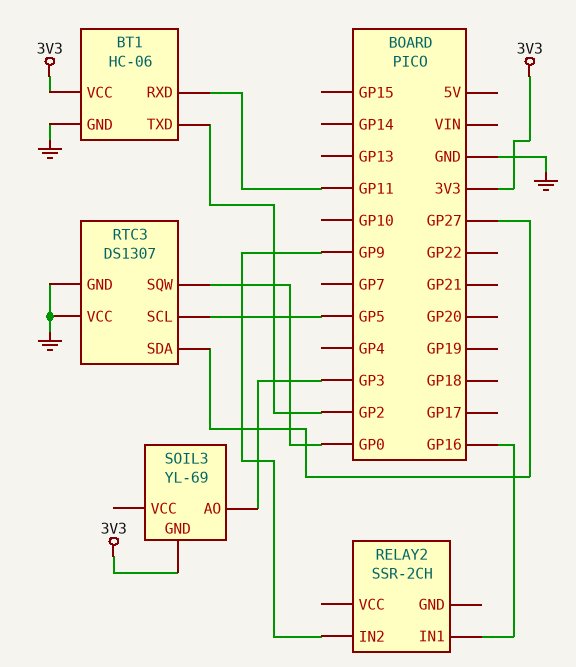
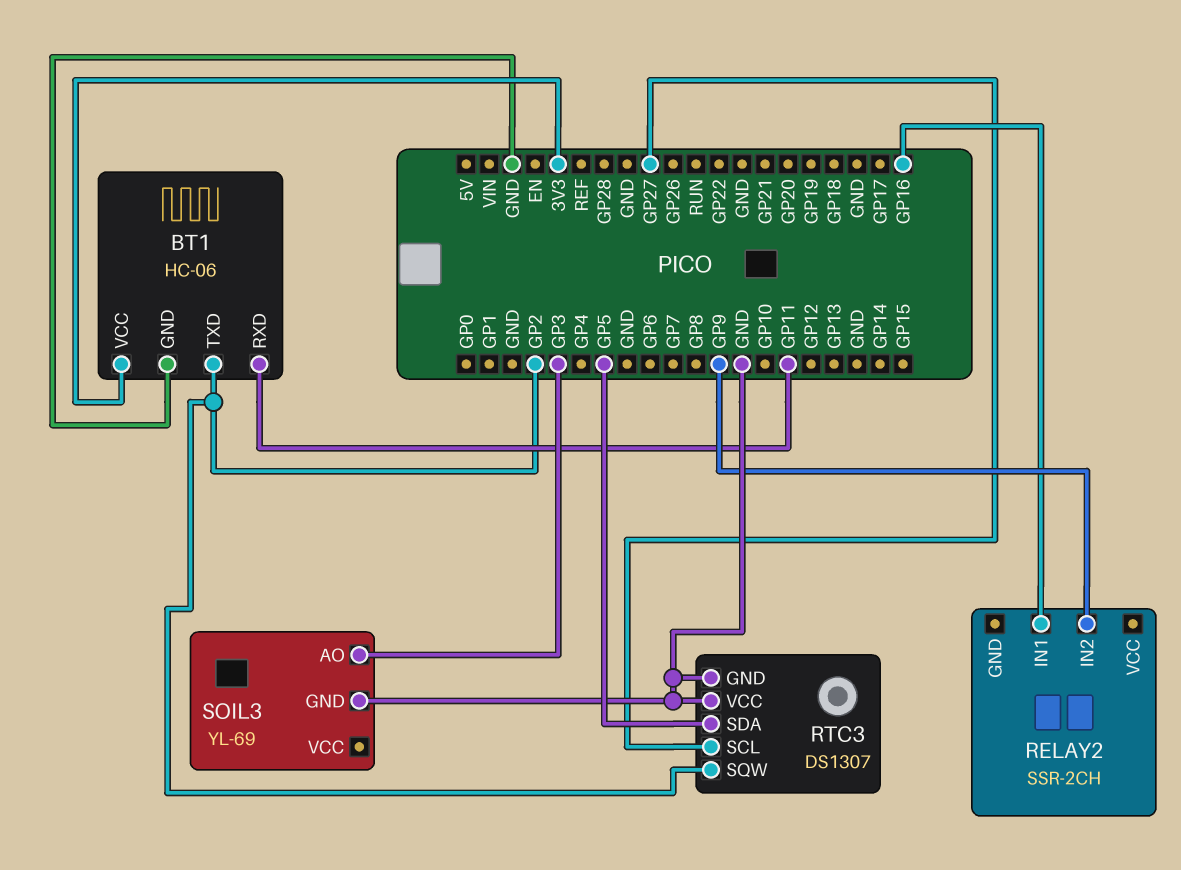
RTC3 pin SCL: GP5 -> GP27
RTC3 pin SDA: GP27 -> GP5
RTC3 pin SQW: GP0 -> GP2
SOIL3 pin GND: 3V3 -> GND

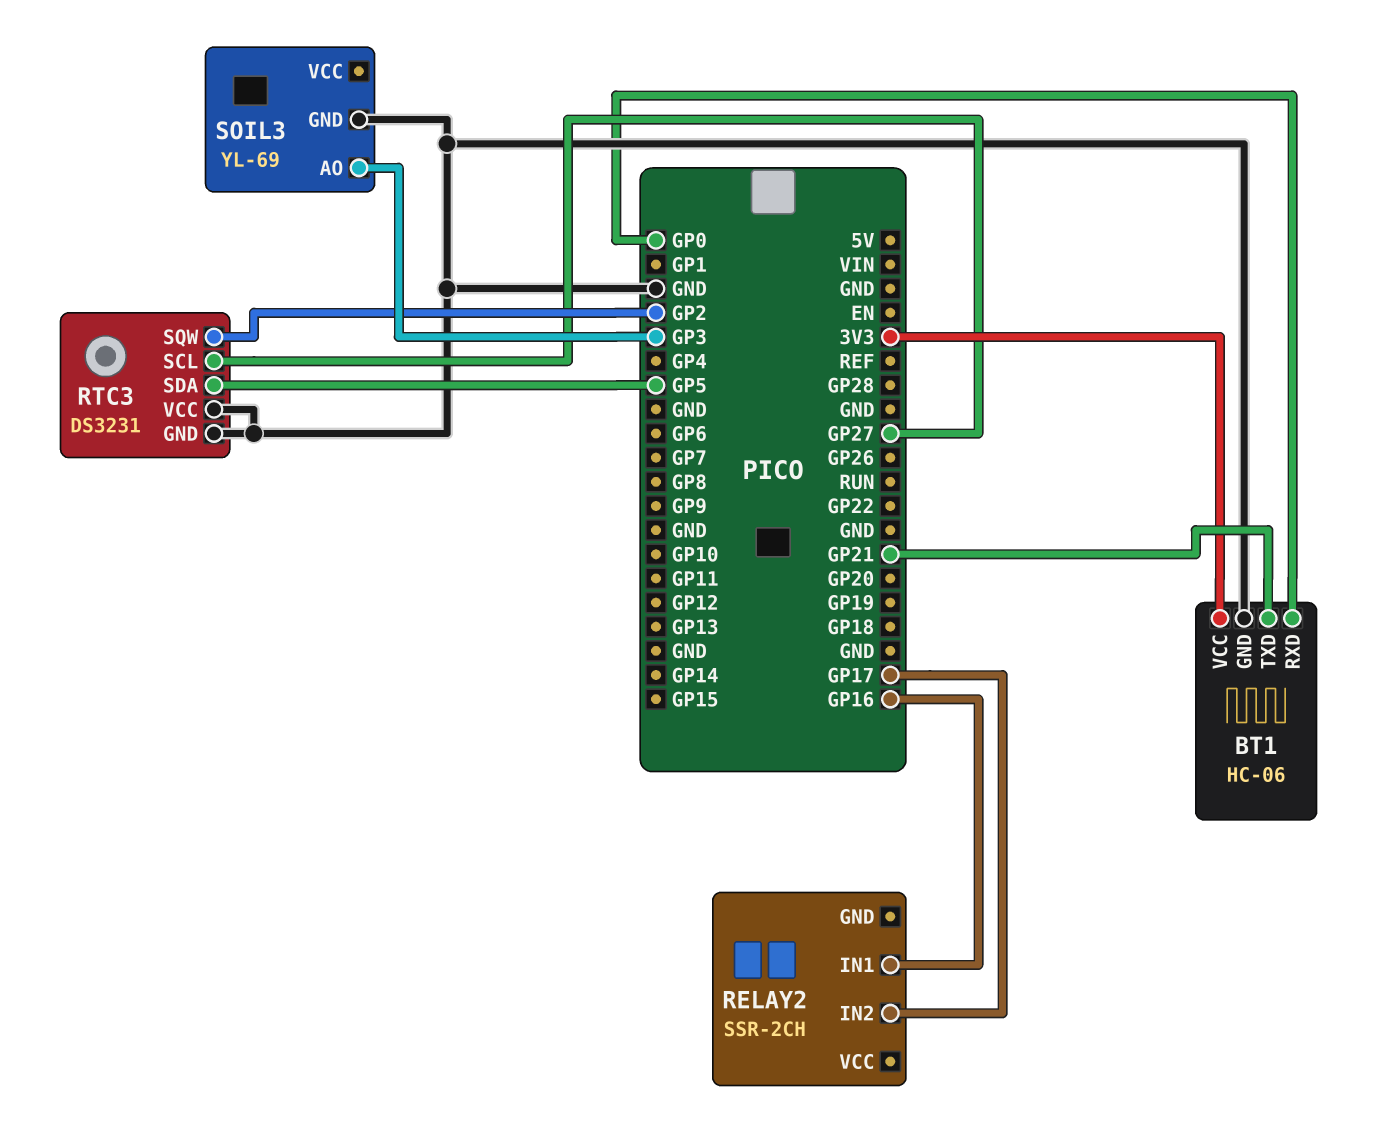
BT1 pin RXD: GP11 -> GP0
BT1 pin TXD: GP2 -> GP21
RELAY2 pin IN2: GP9 -> GP17
RTC3: DS1307 -> DS3231

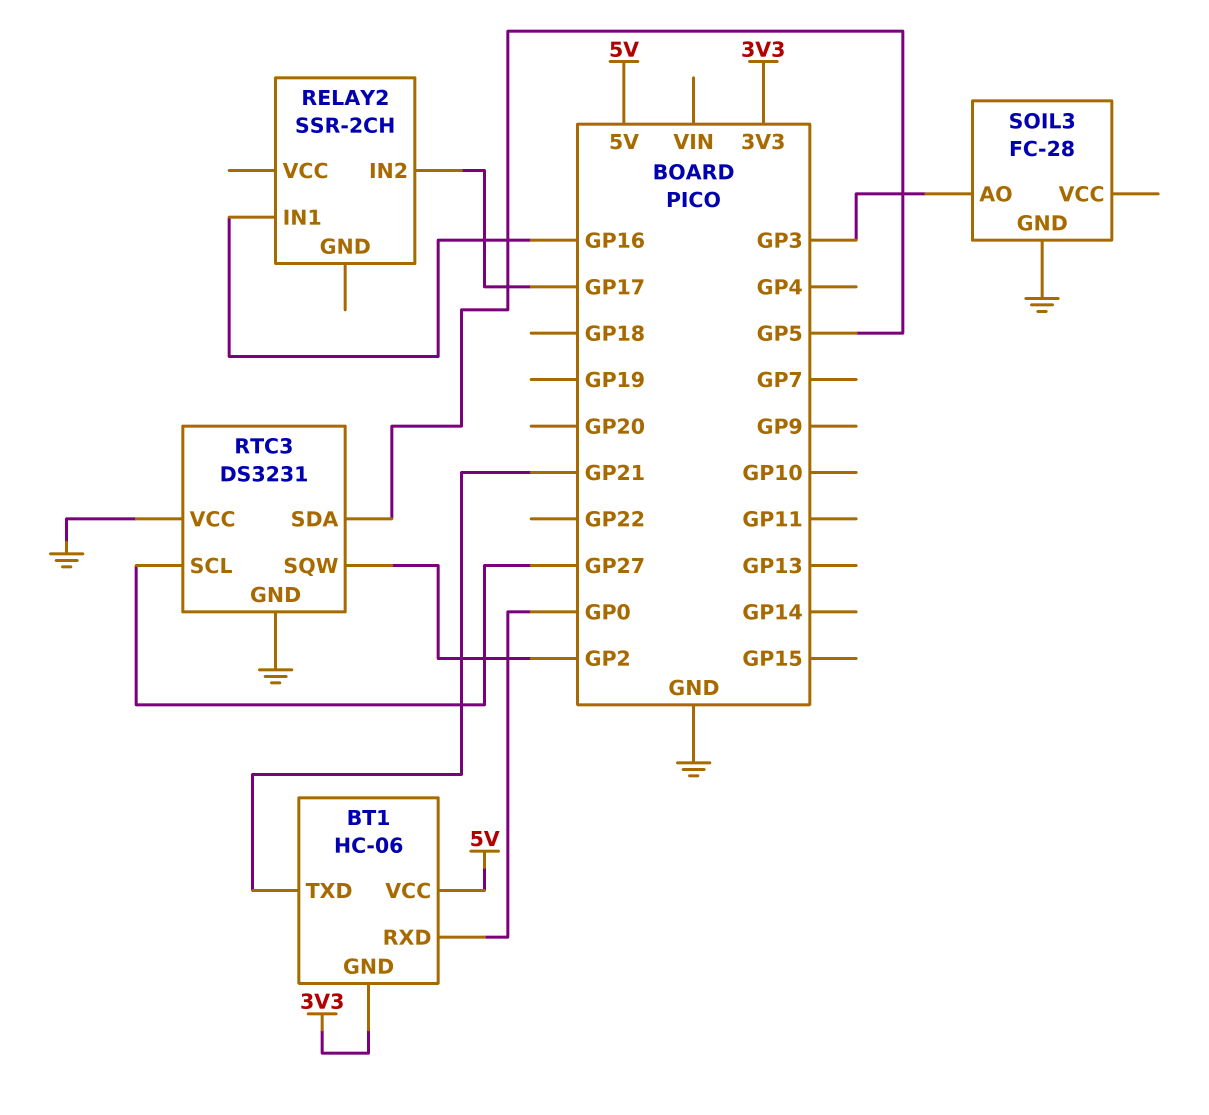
BT1 pin GND: GND -> 3V3
BT1 pin VCC: 3V3 -> 5V
SOIL3: YL-69 -> FC-28

